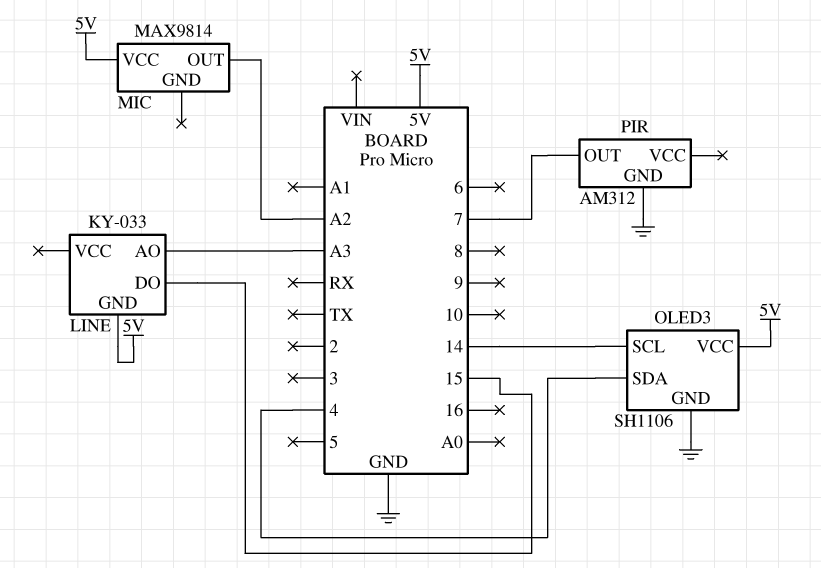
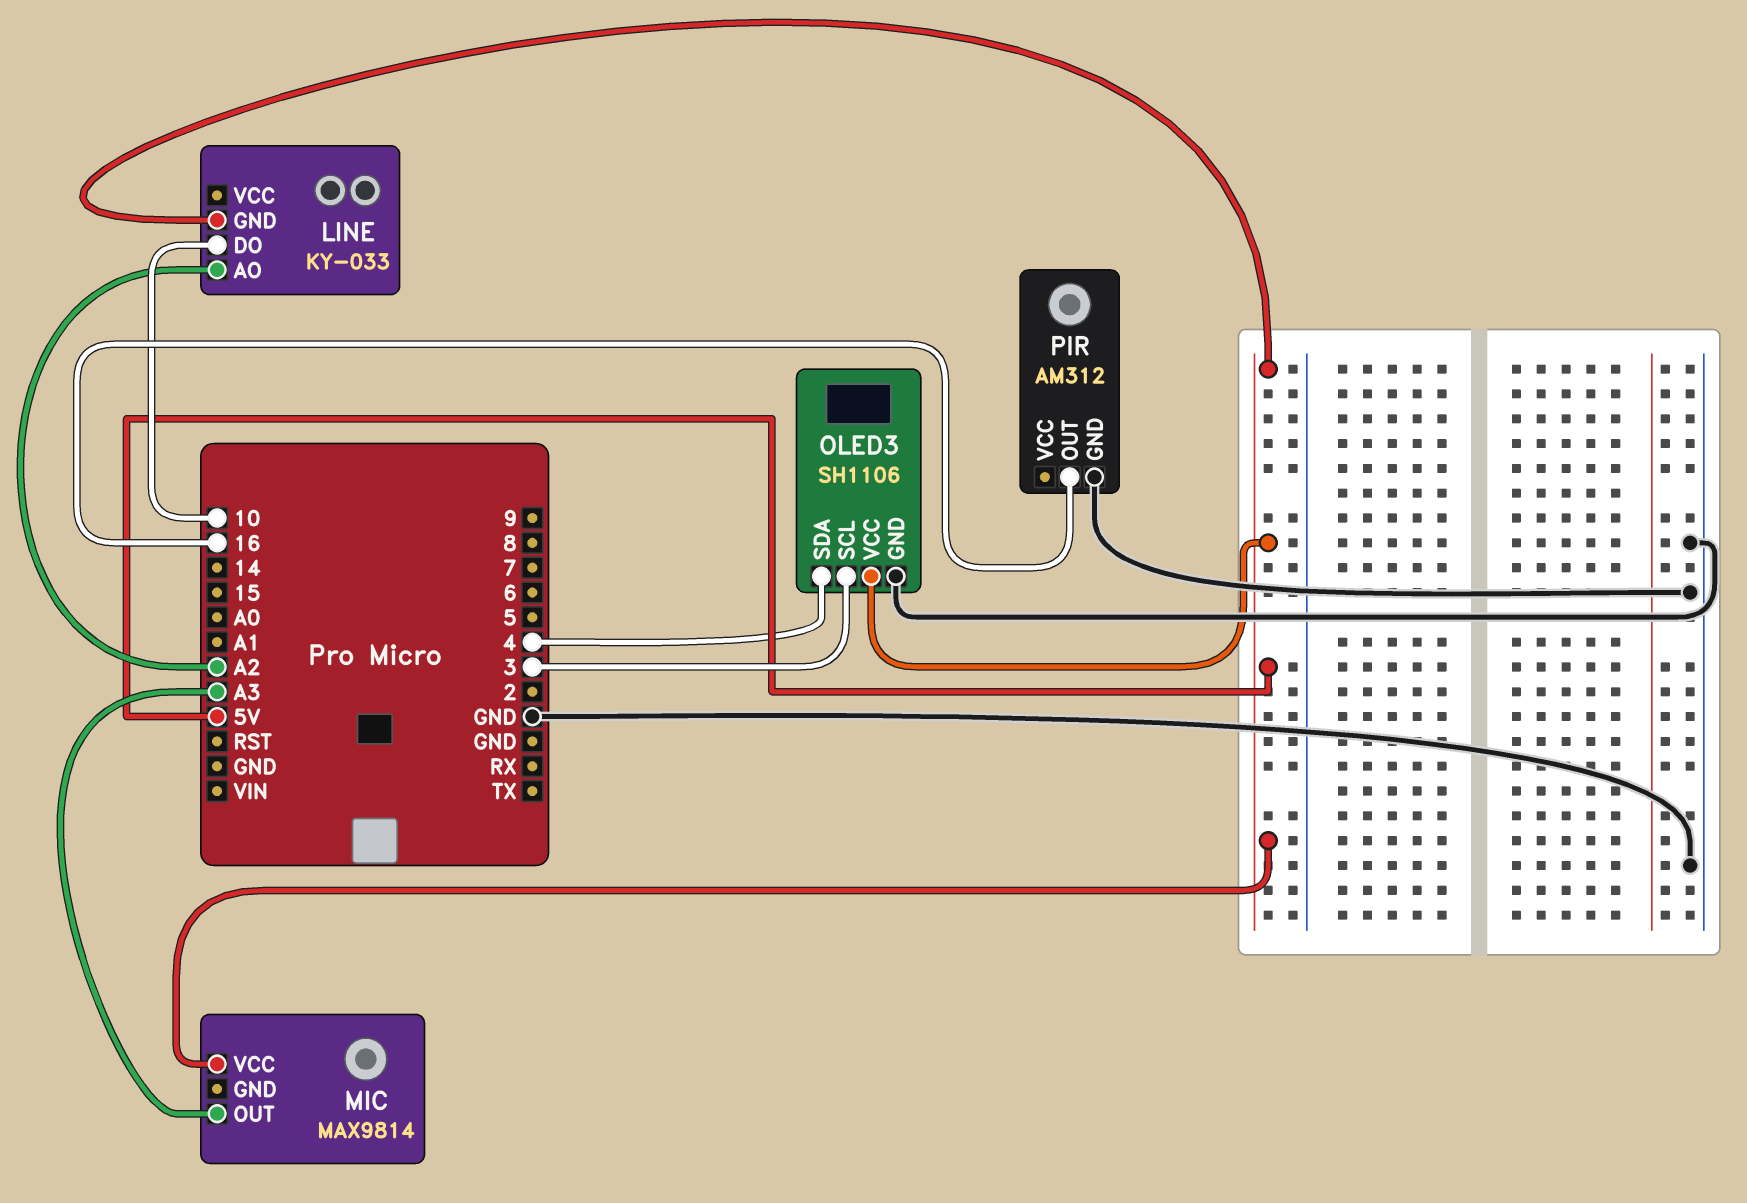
LINE pin AO: A3 -> A2
LINE pin DO: 15 -> 10
MIC pin OUT: A2 -> A3
OLED3 pin SCL: 14 -> 3
PIR pin OUT: 7 -> 16

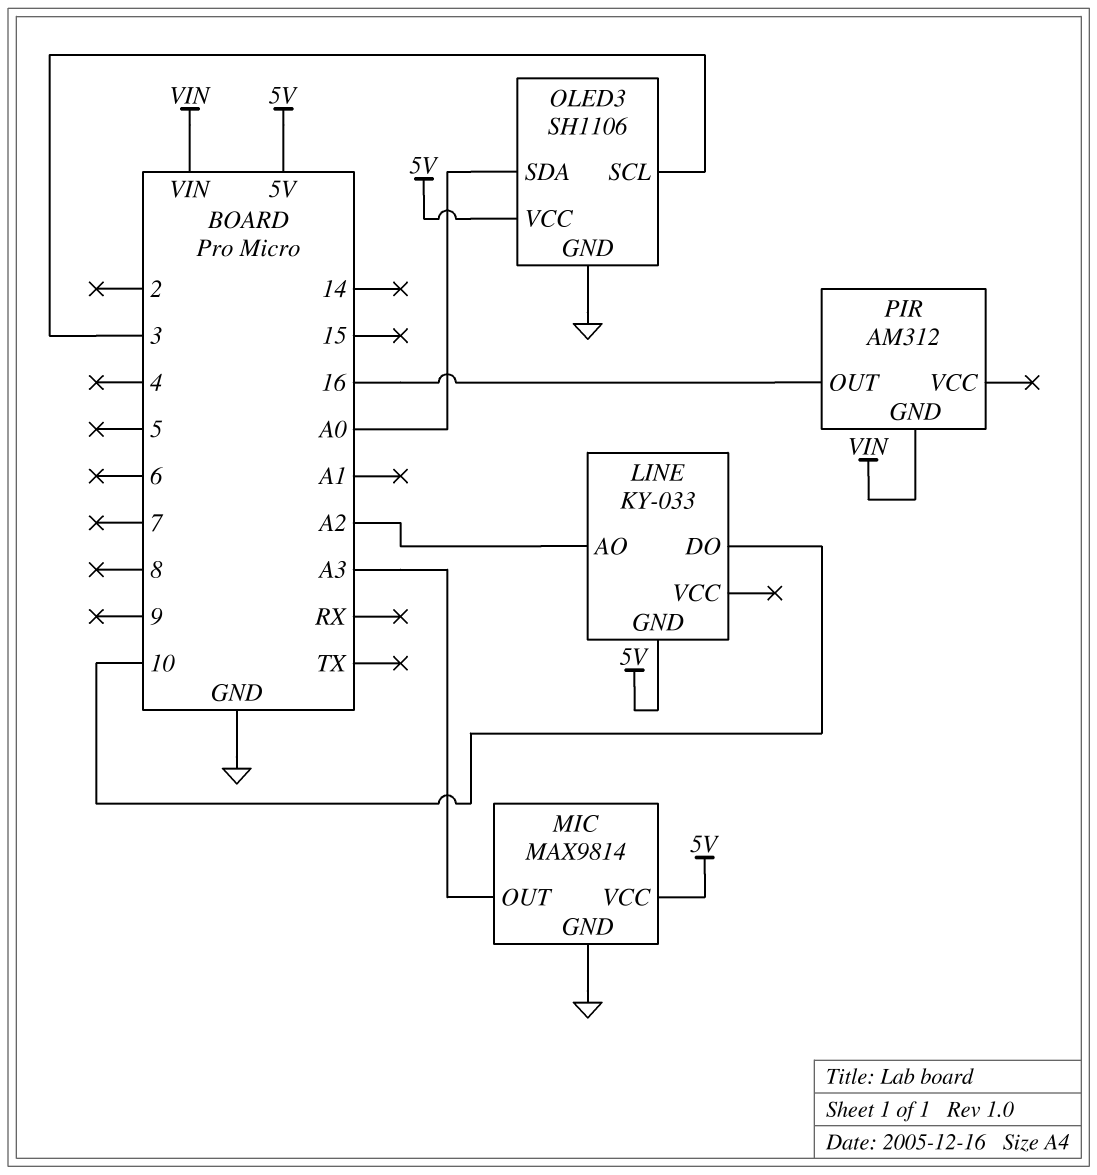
MIC pin GND: none -> GND
OLED3 pin SDA: 4 -> A0
PIR pin GND: GND -> VIN

